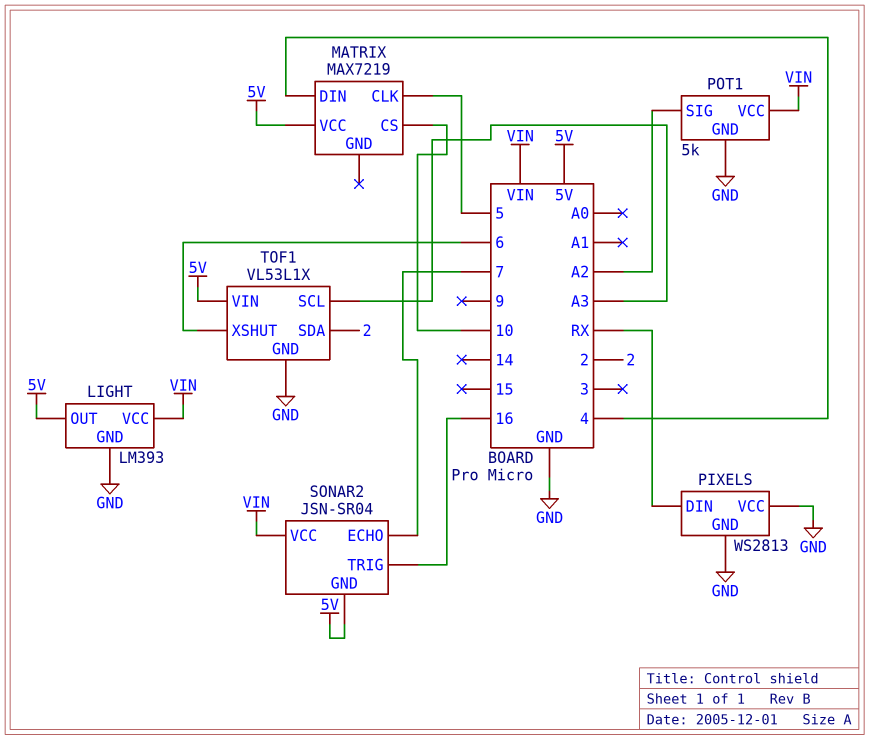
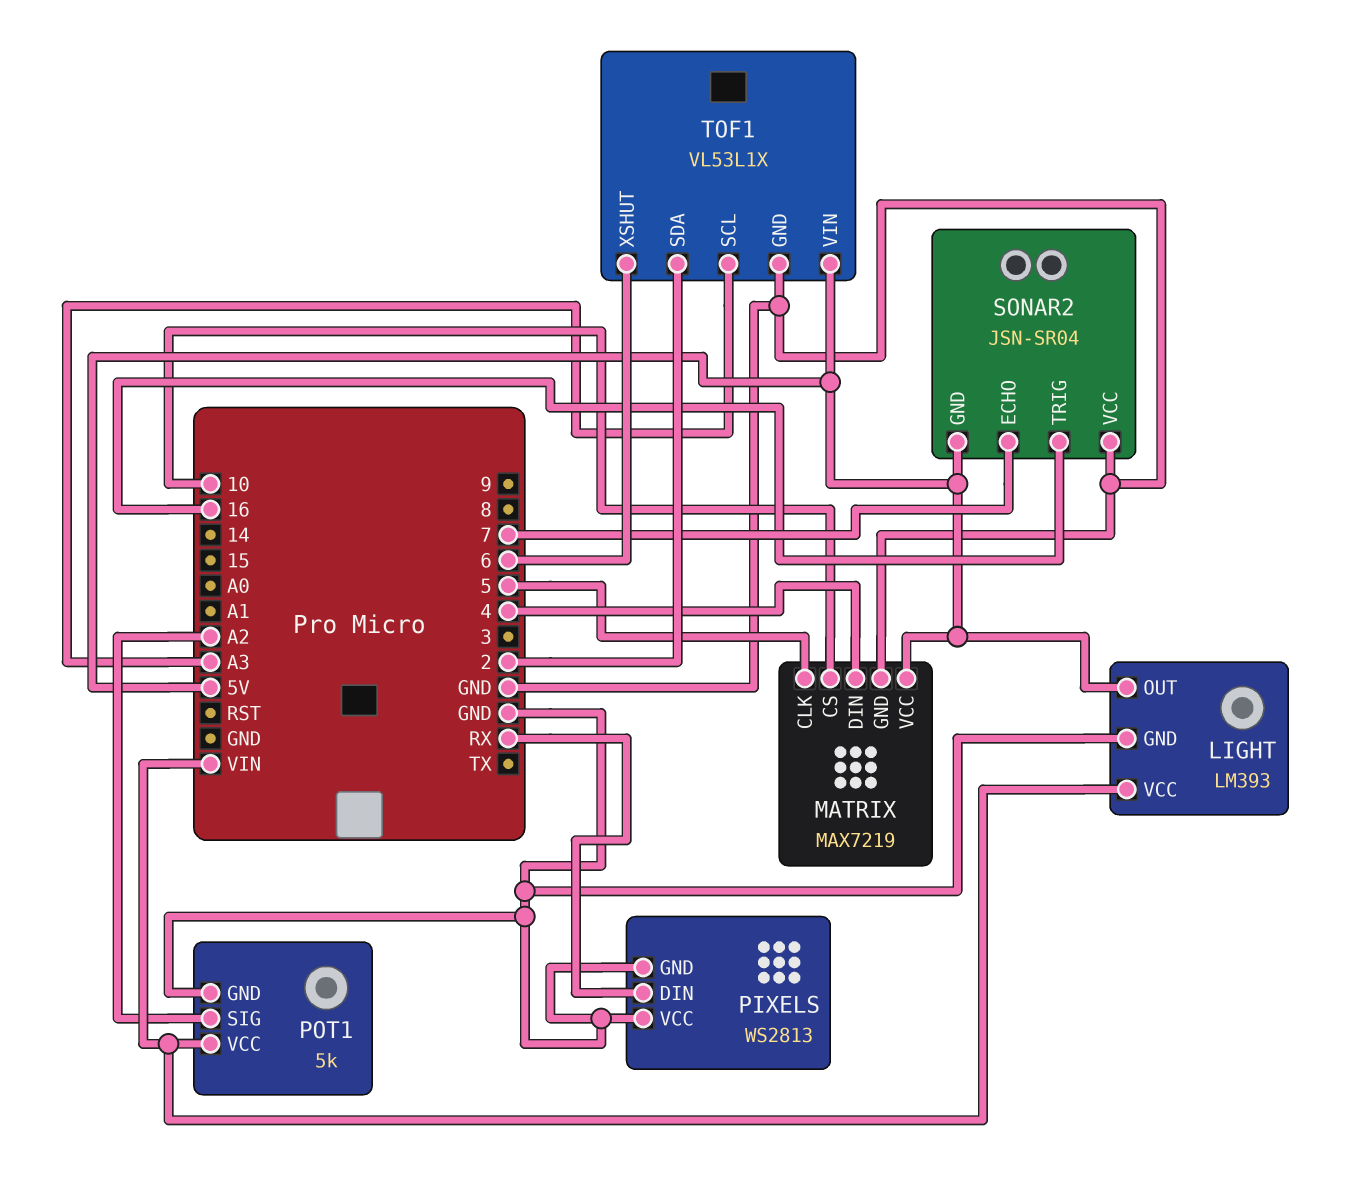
MATRIX pin GND: none -> GND
SONAR2 pin VCC: VIN -> GND

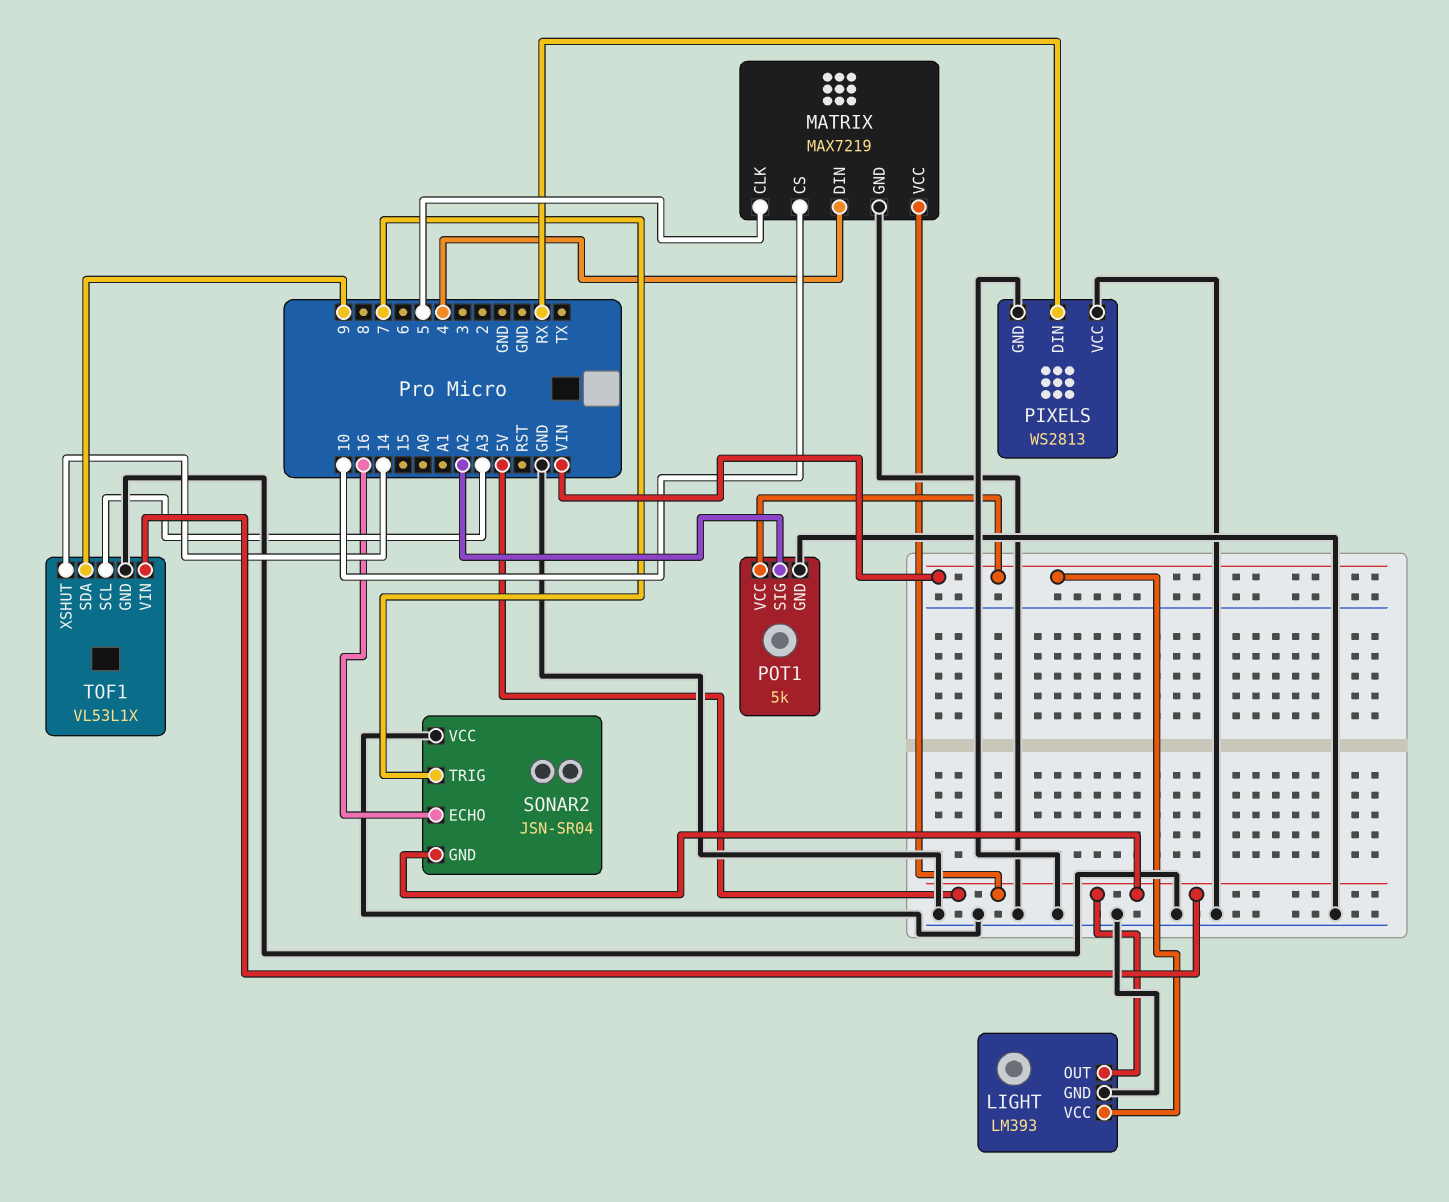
SONAR2 pin ECHO: 7 -> 16
SONAR2 pin TRIG: 16 -> 7
TOF1 pin SDA: 2 -> 9
TOF1 pin XSHUT: 6 -> 14

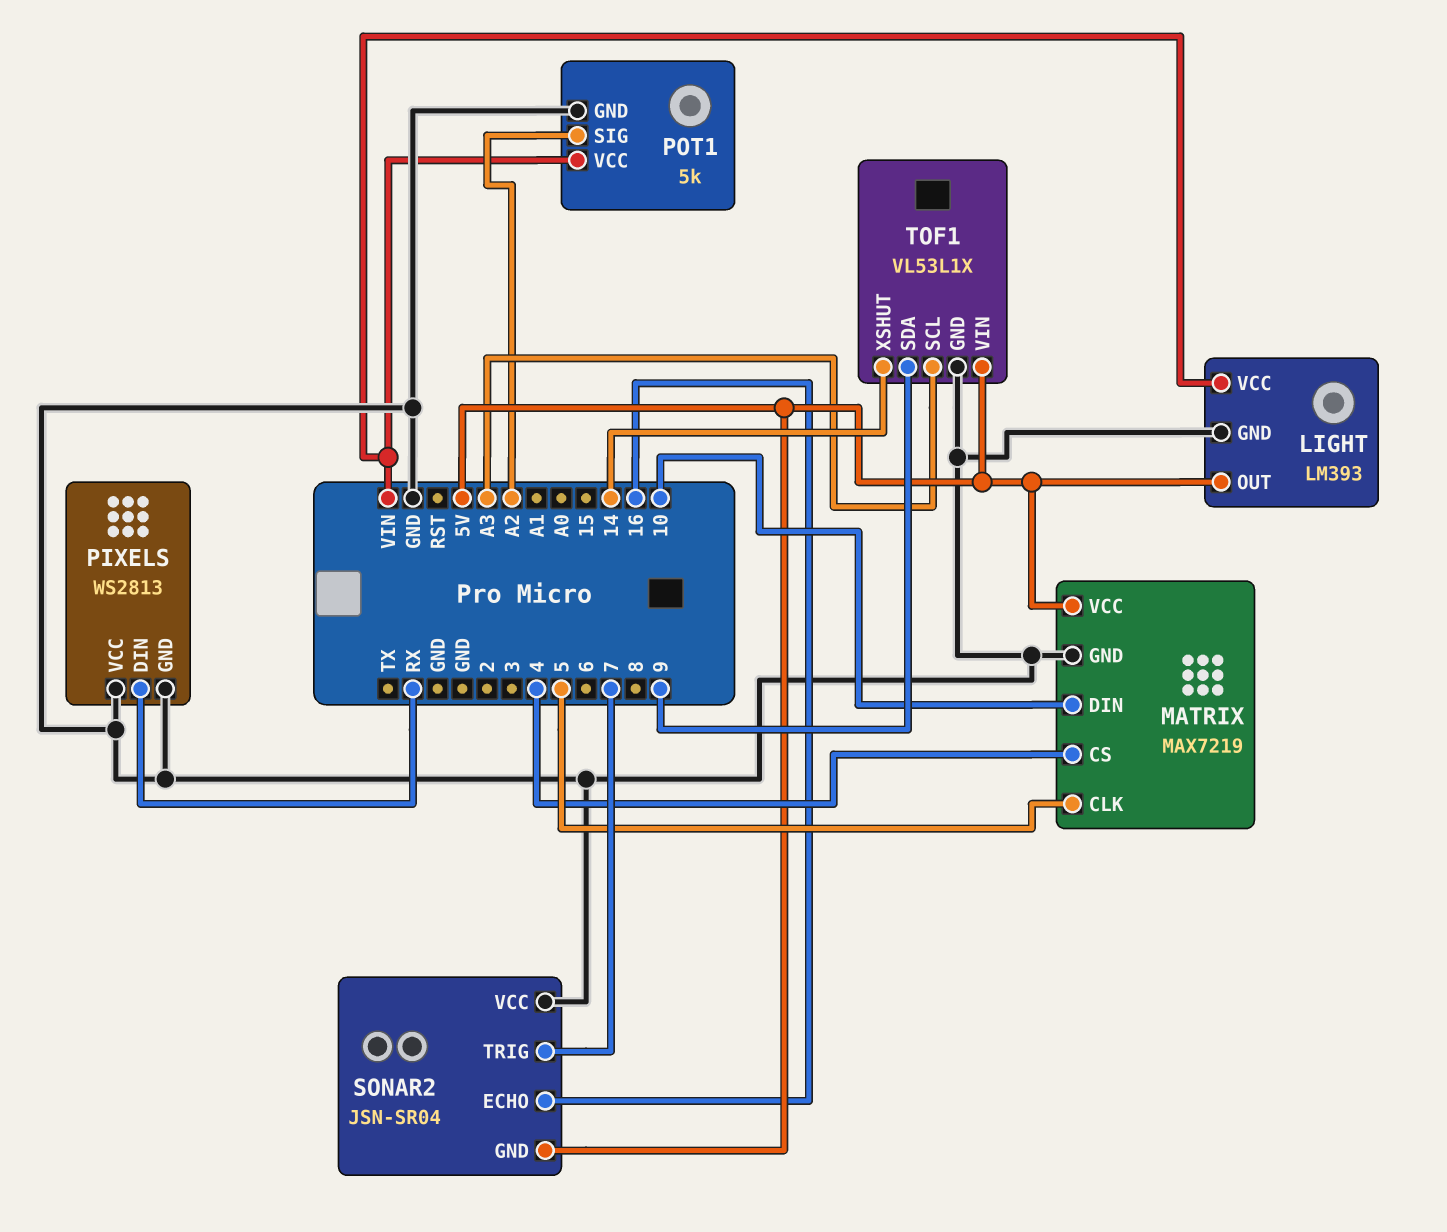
MATRIX pin CS: 10 -> 4
MATRIX pin DIN: 4 -> 10

